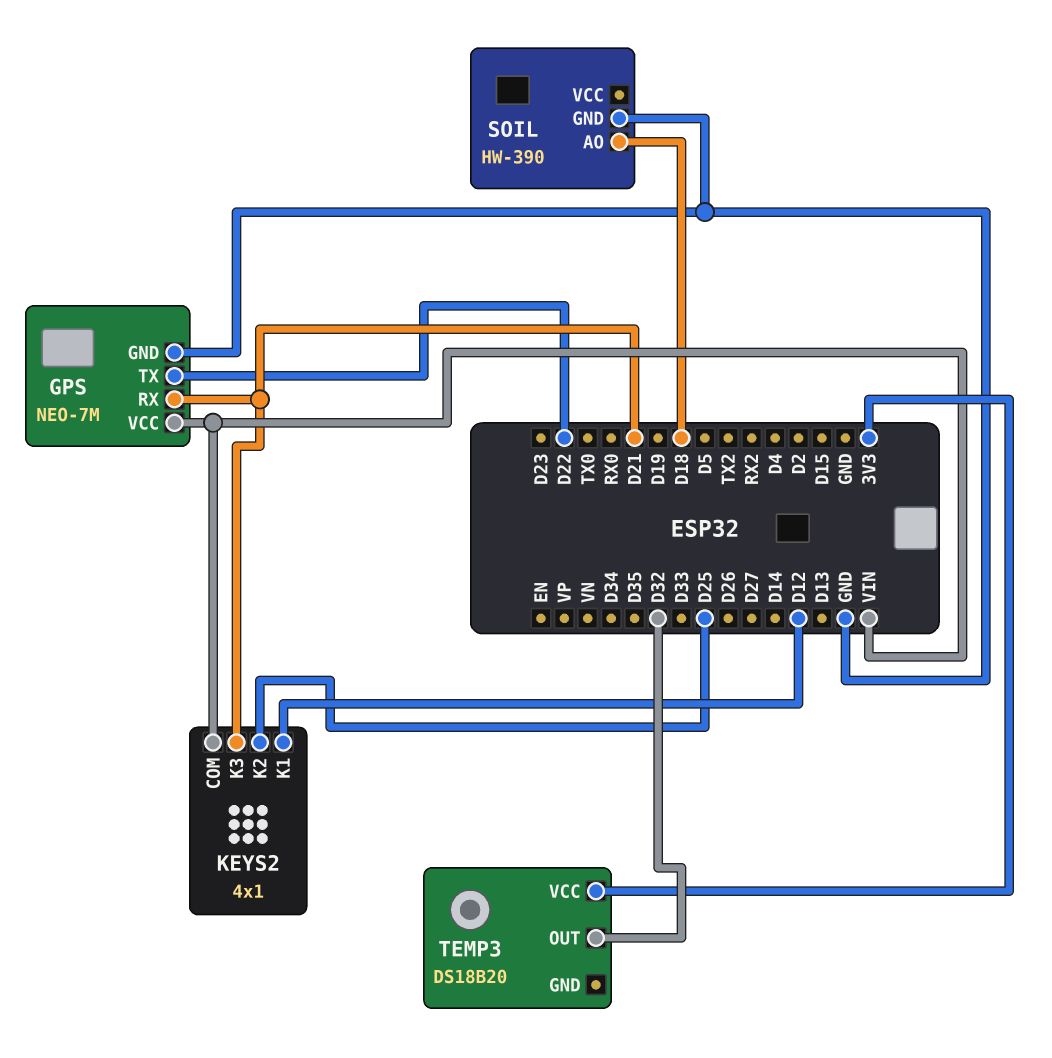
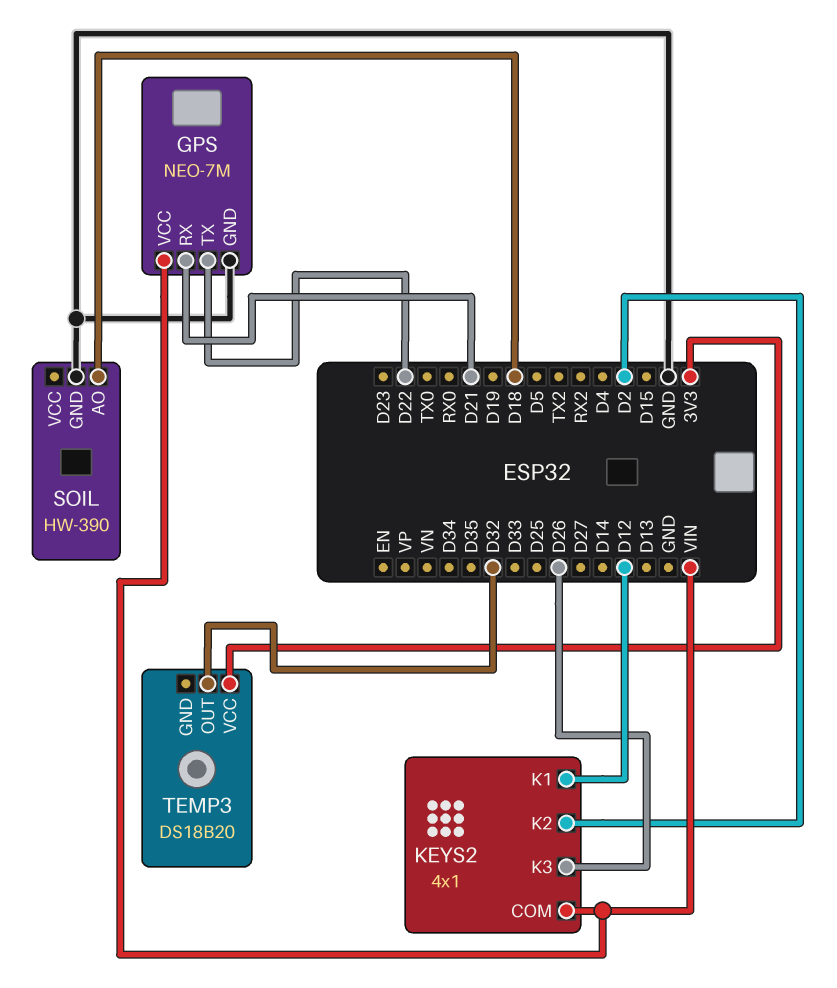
KEYS2 pin K2: D25 -> D2
KEYS2 pin K3: D21 -> D26

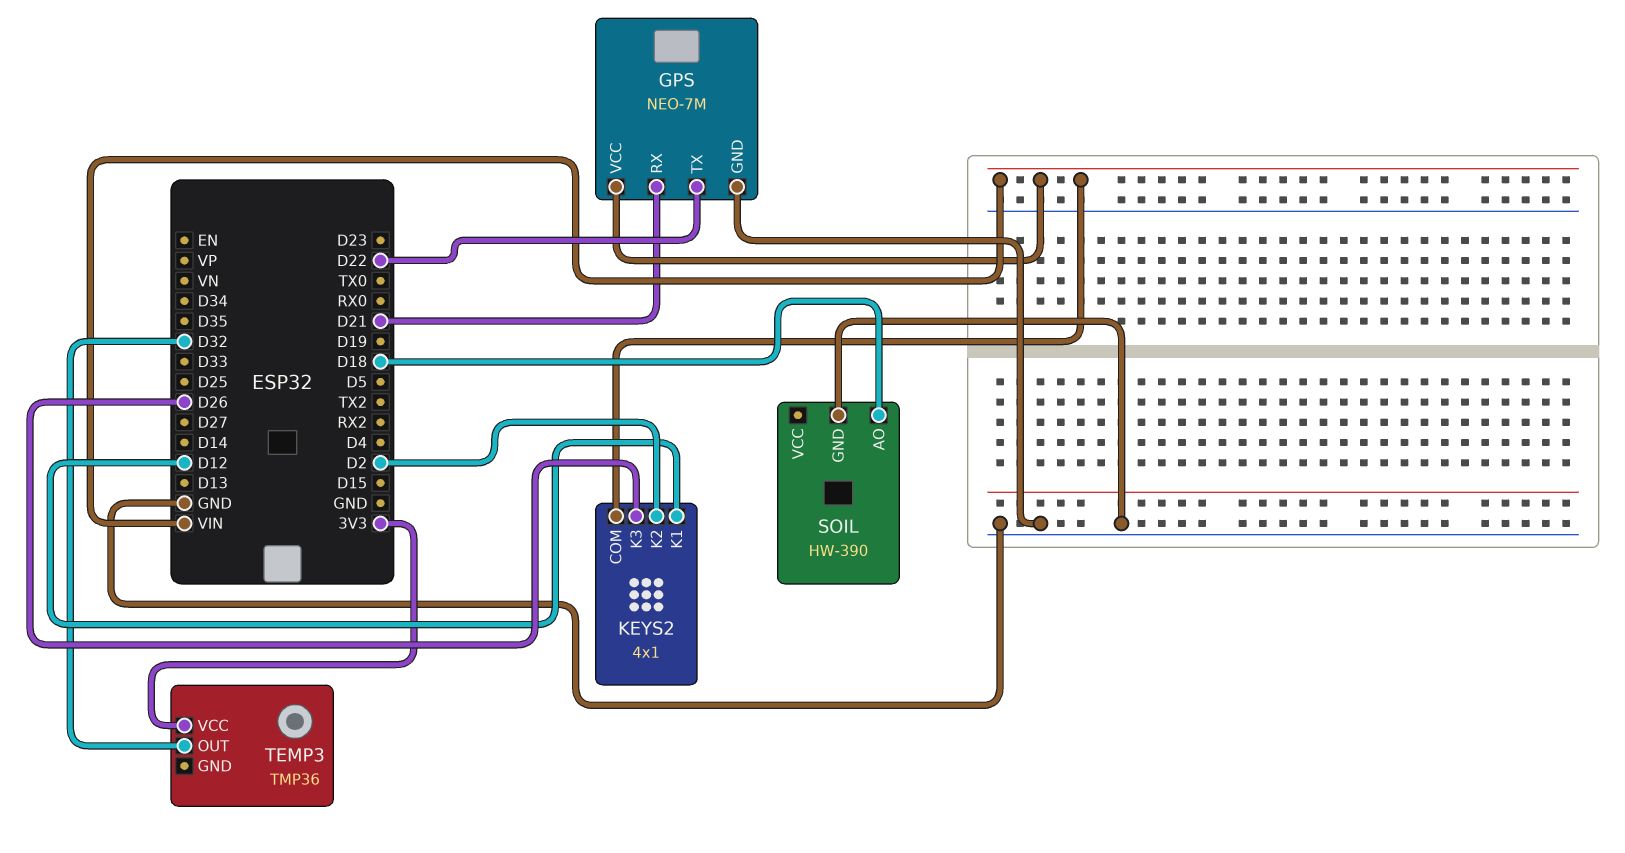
TEMP3: DS18B20 -> TMP36

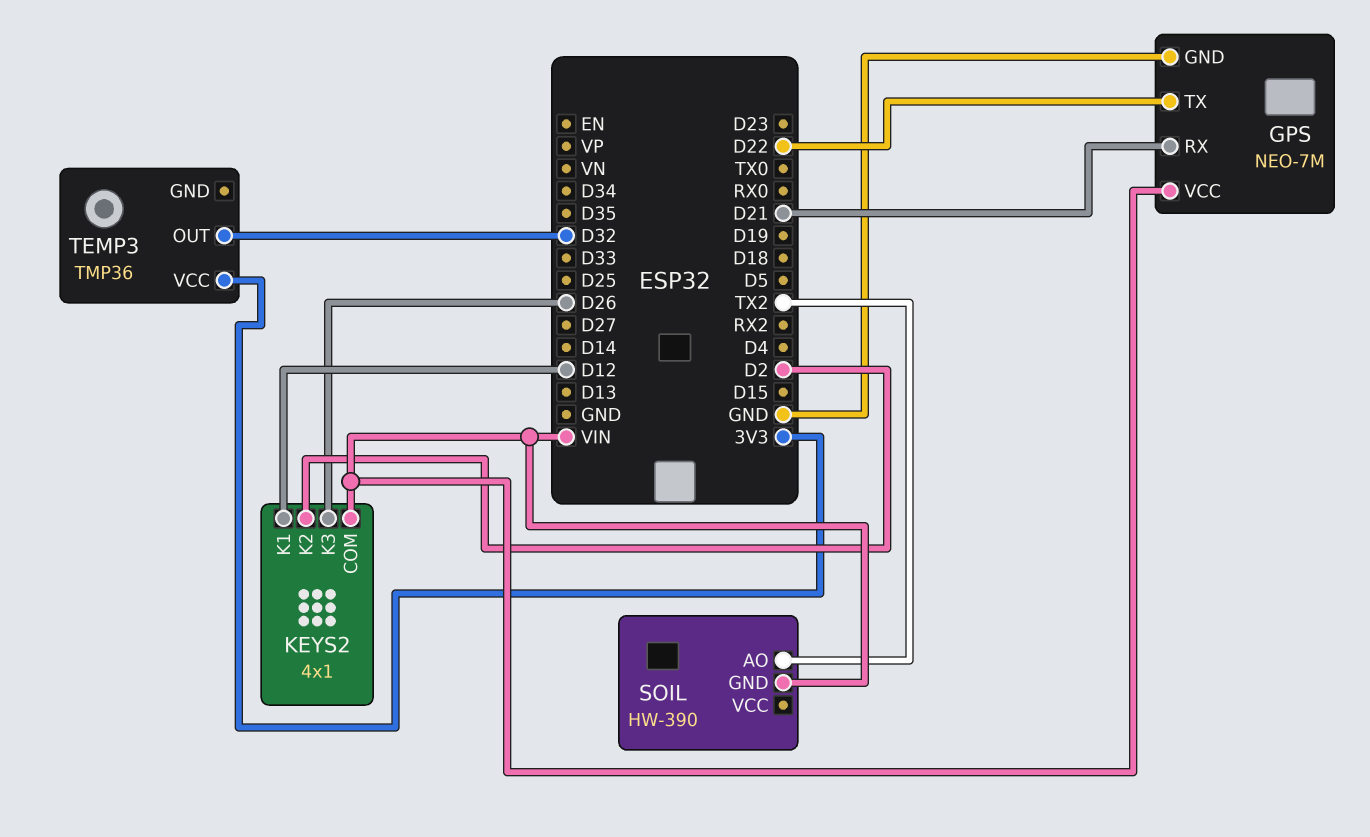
SOIL pin AO: D18 -> TX2
SOIL pin GND: GND -> VIN

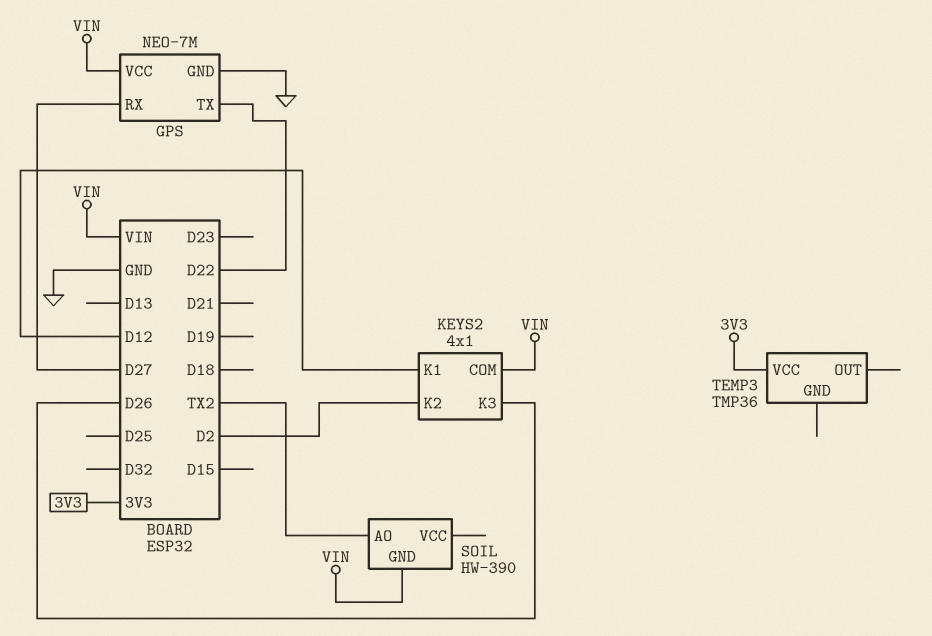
GPS pin RX: D21 -> D27
TEMP3 pin OUT: D32 -> none

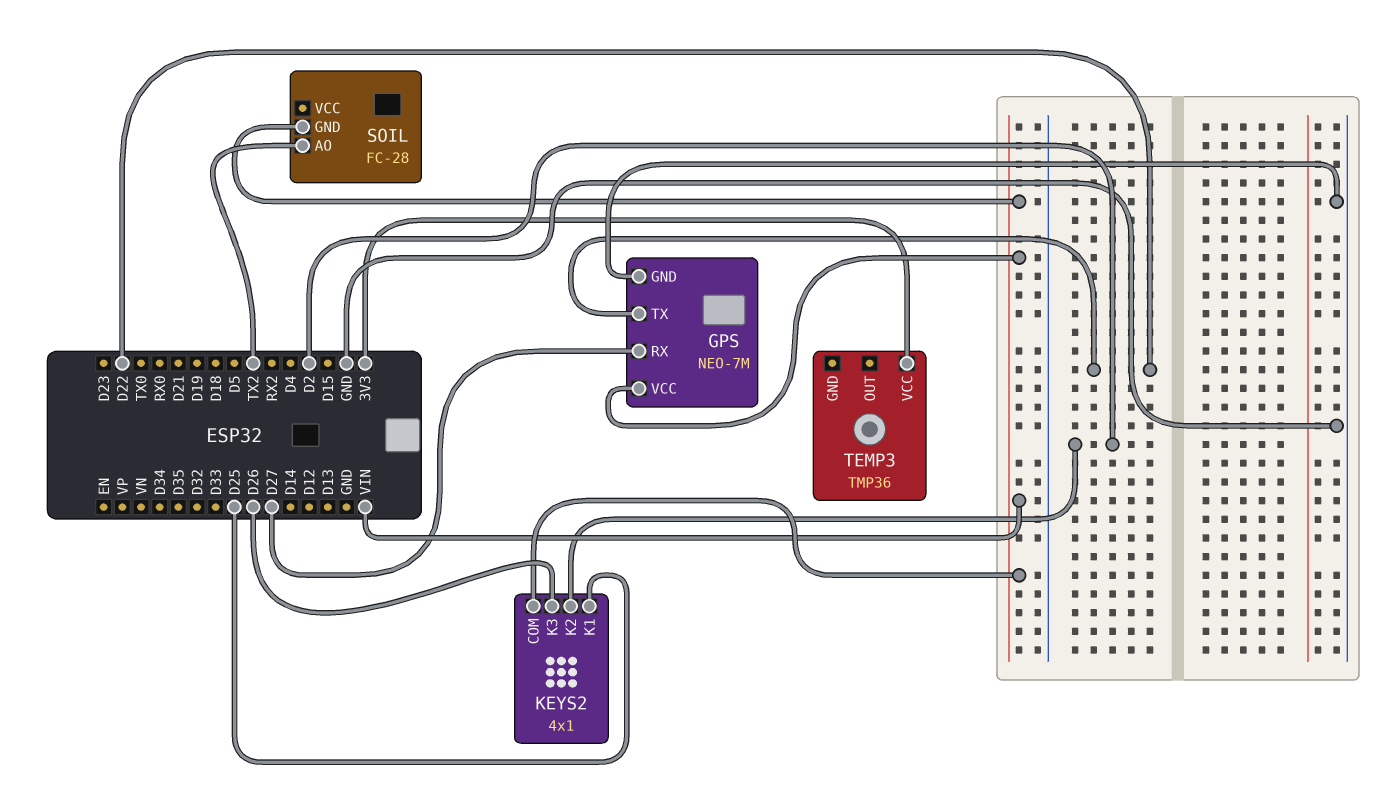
KEYS2 pin K1: D12 -> D25
SOIL: HW-390 -> FC-28

